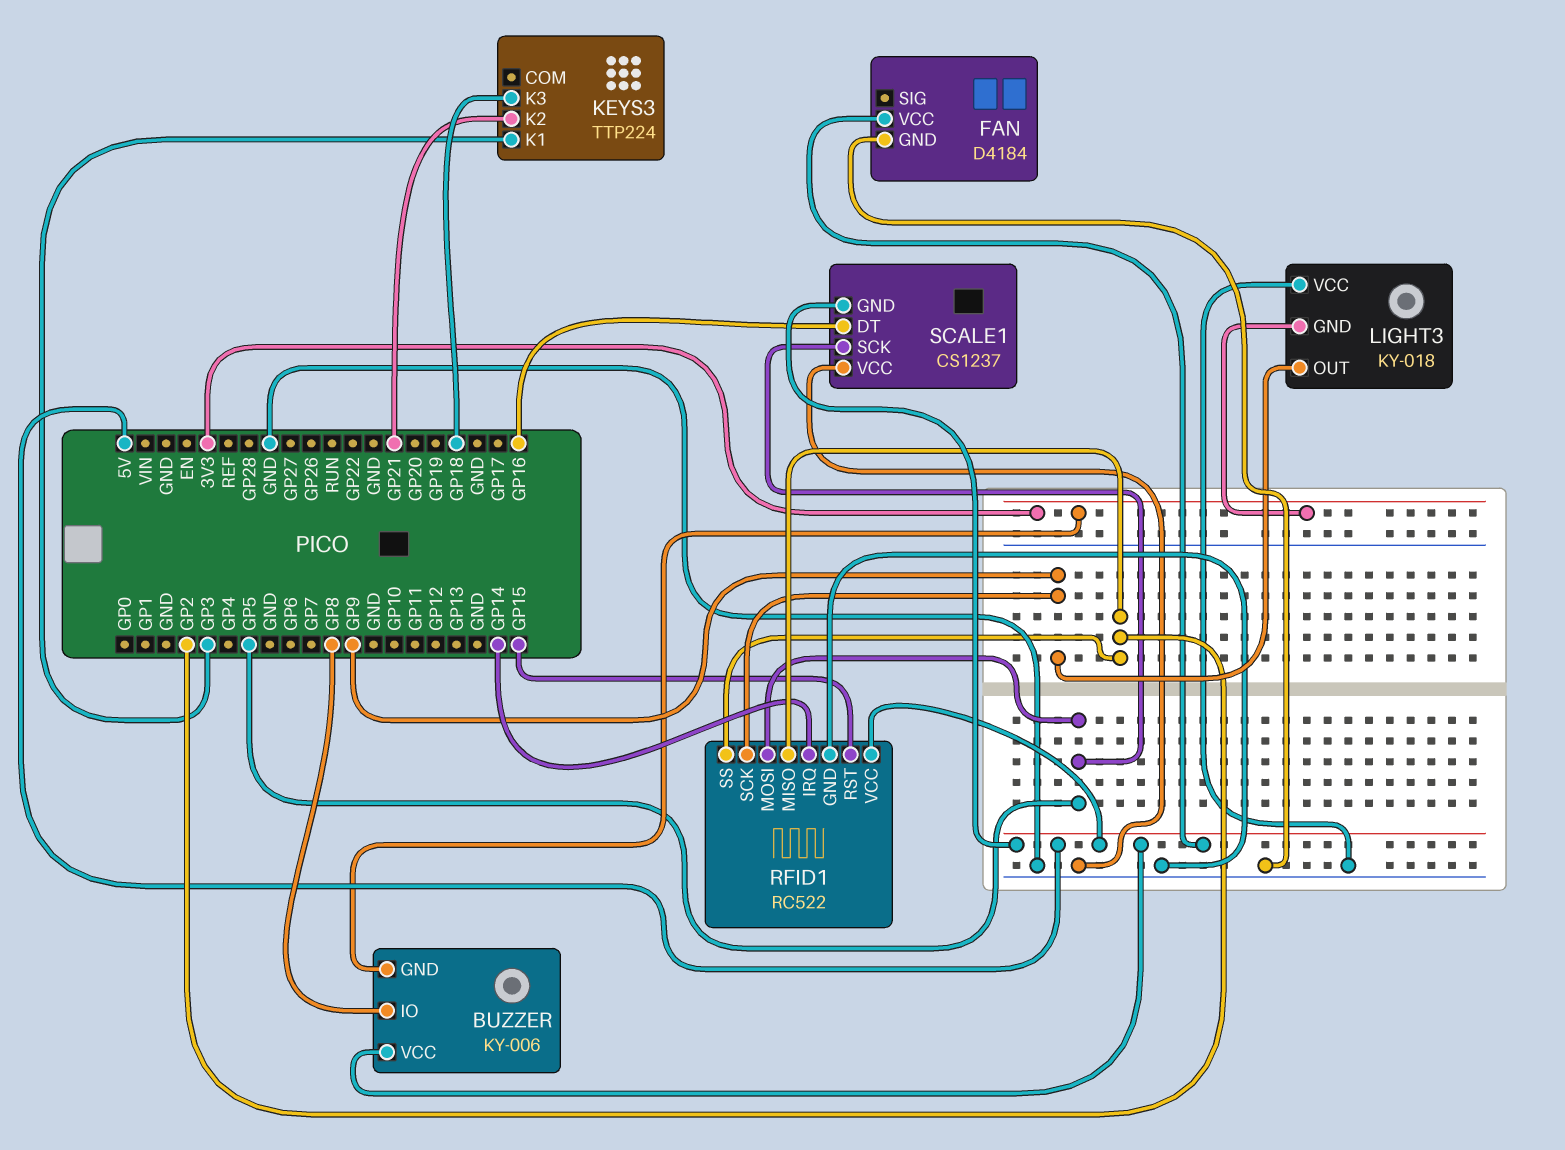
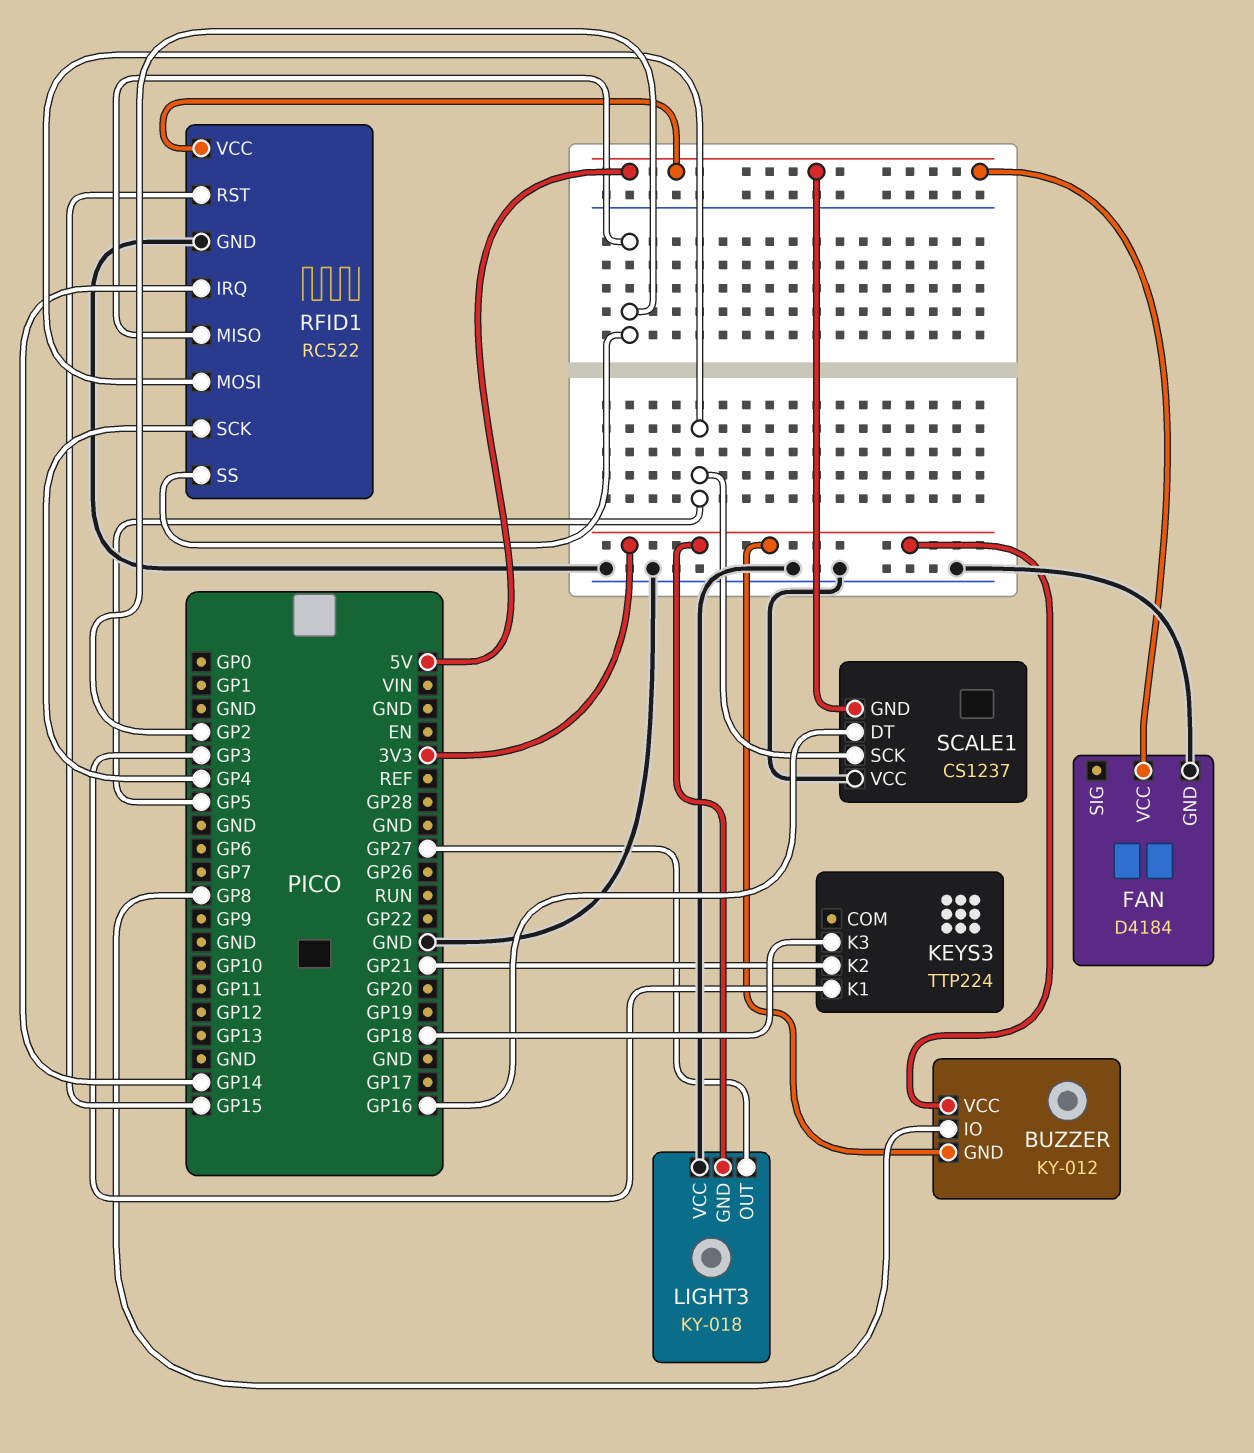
BUZZER: KY-006 -> KY-012
BUZZER pin VCC: 5V -> 3V3
LIGHT3 pin OUT: GP9 -> GP27
RFID1 pin SCK: GP9 -> GP4

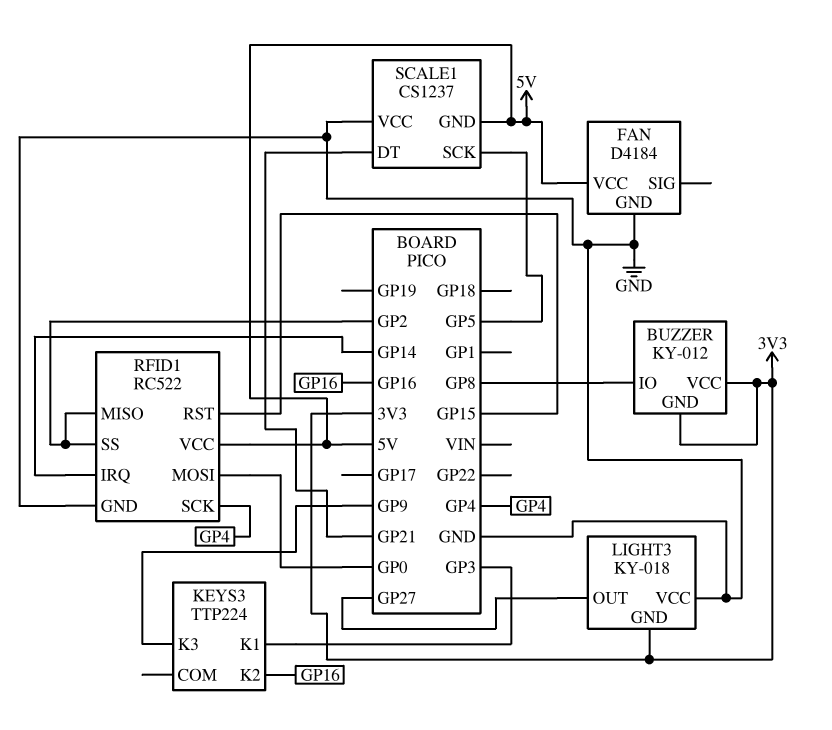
KEYS3 pin K2: GP21 -> GP16
KEYS3 pin K3: GP18 -> GP9
RFID1 pin MOSI: GP5 -> GP0
SCALE1 pin DT: GP16 -> GP21

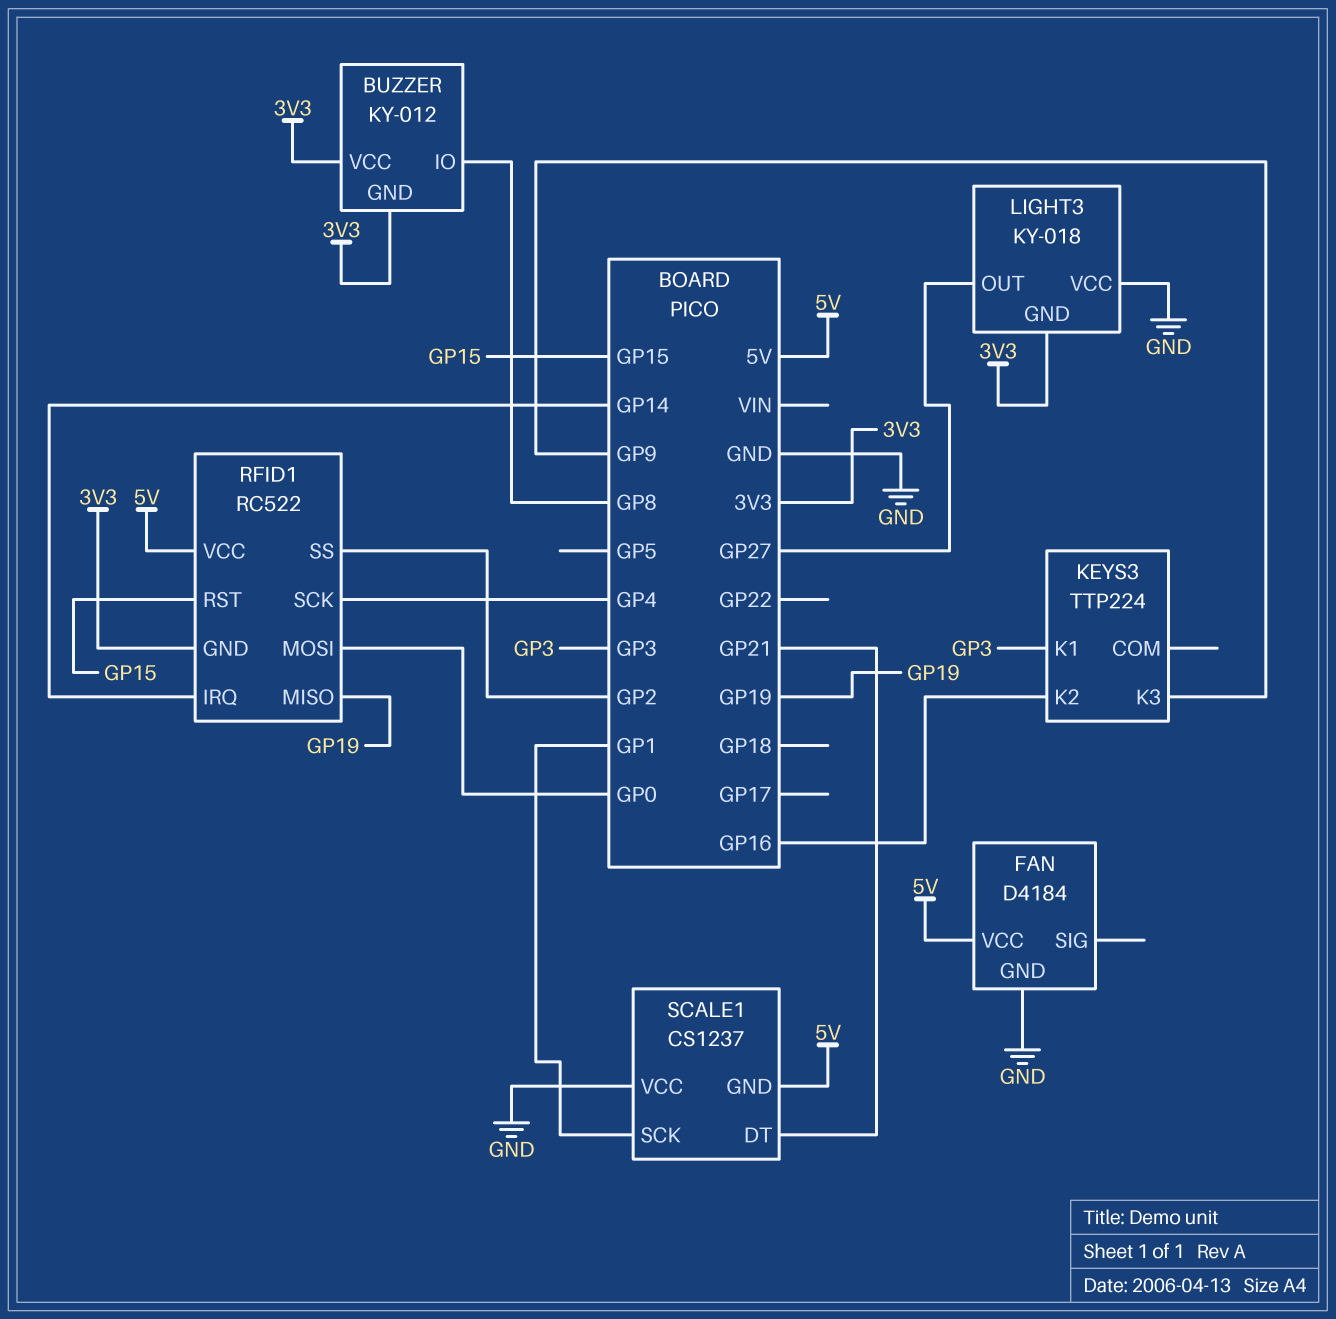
RFID1 pin GND: GND -> 3V3
RFID1 pin MISO: GP2 -> GP19
SCALE1 pin SCK: GP5 -> GP1

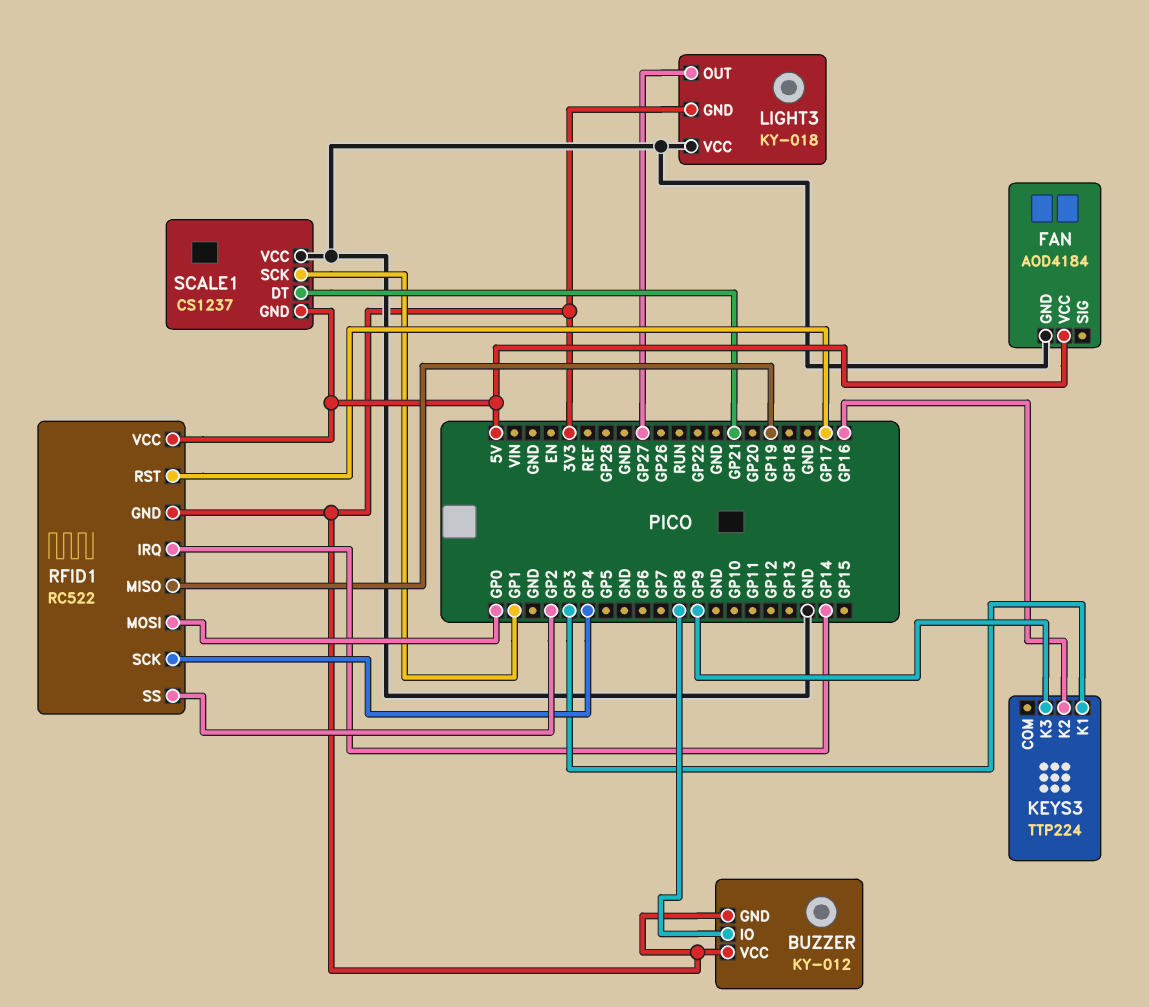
FAN: D4184 -> AOD4184
RFID1 pin RST: GP15 -> GP17

